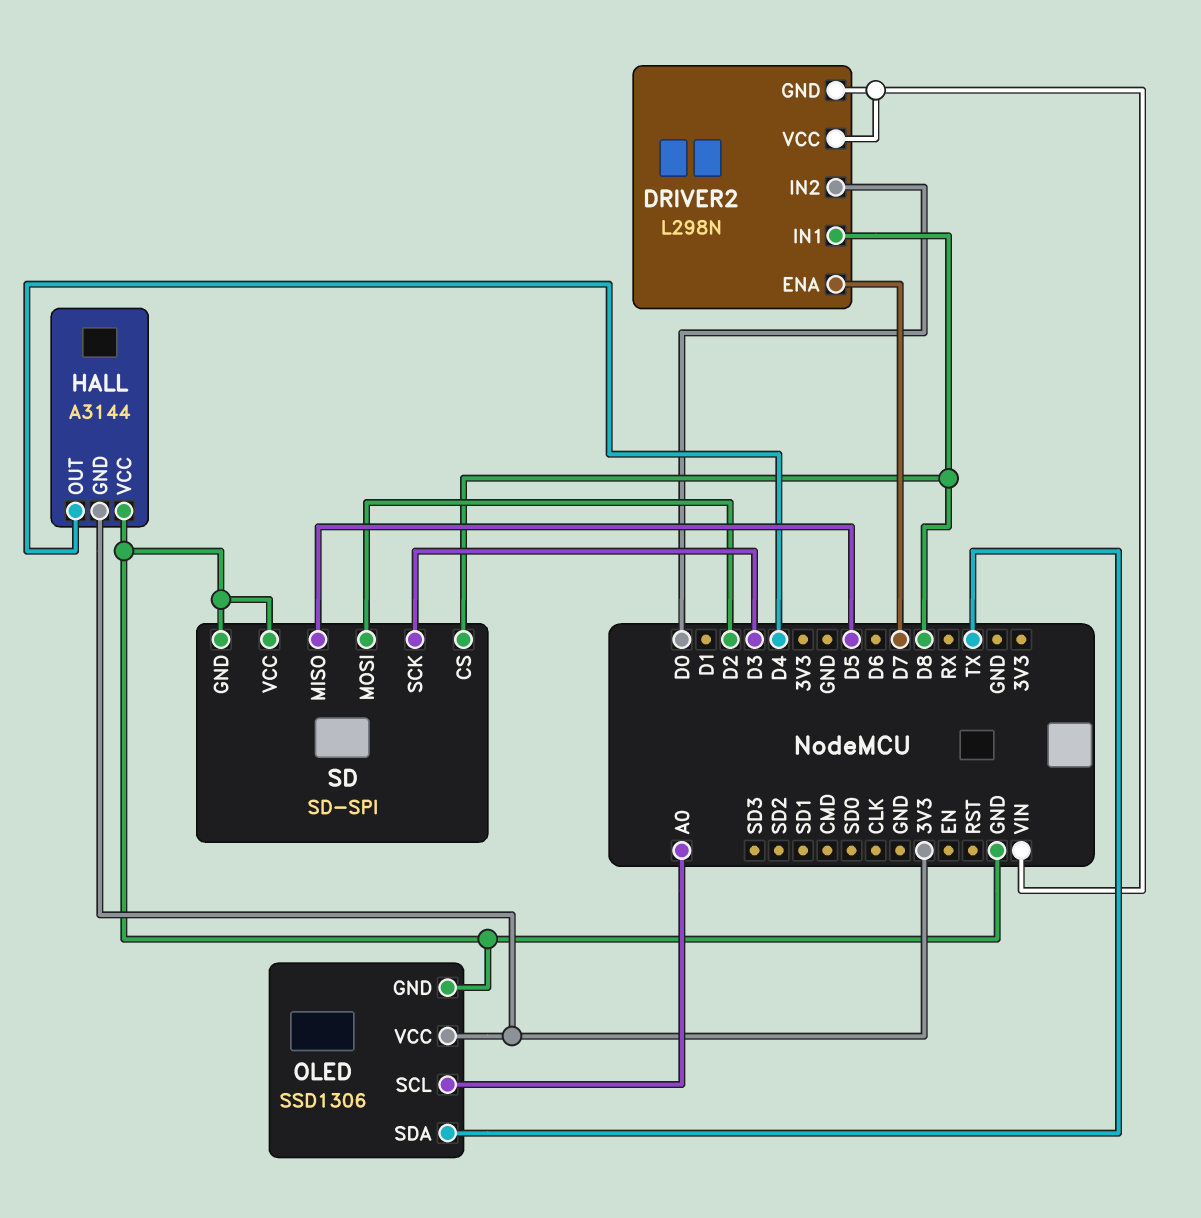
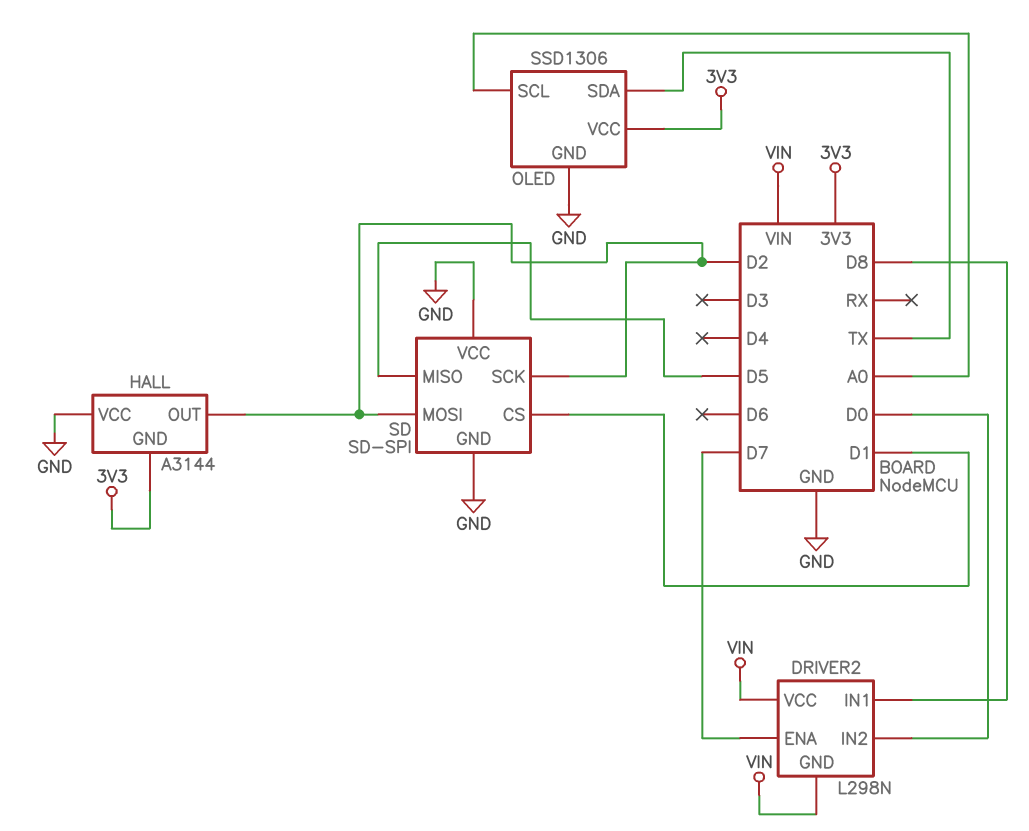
HALL pin OUT: D4 -> D2
SD pin CS: D8 -> D1
SD pin SCK: D3 -> D2

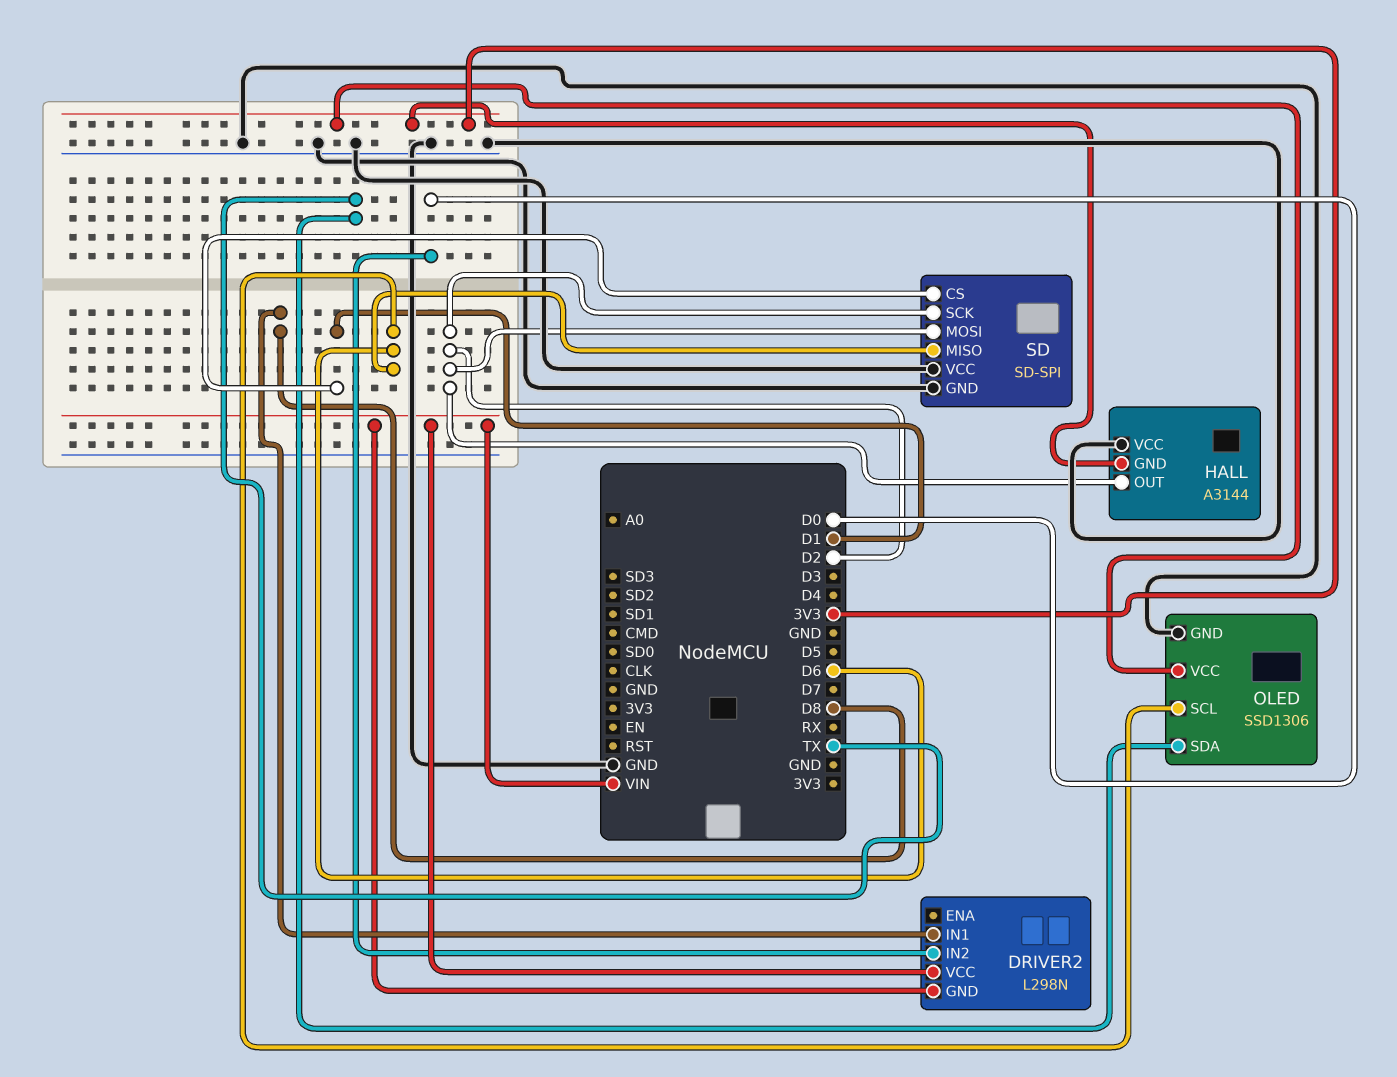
DRIVER2 pin ENA: D7 -> none
OLED pin SCL: A0 -> D6
SD pin MISO: D5 -> D6

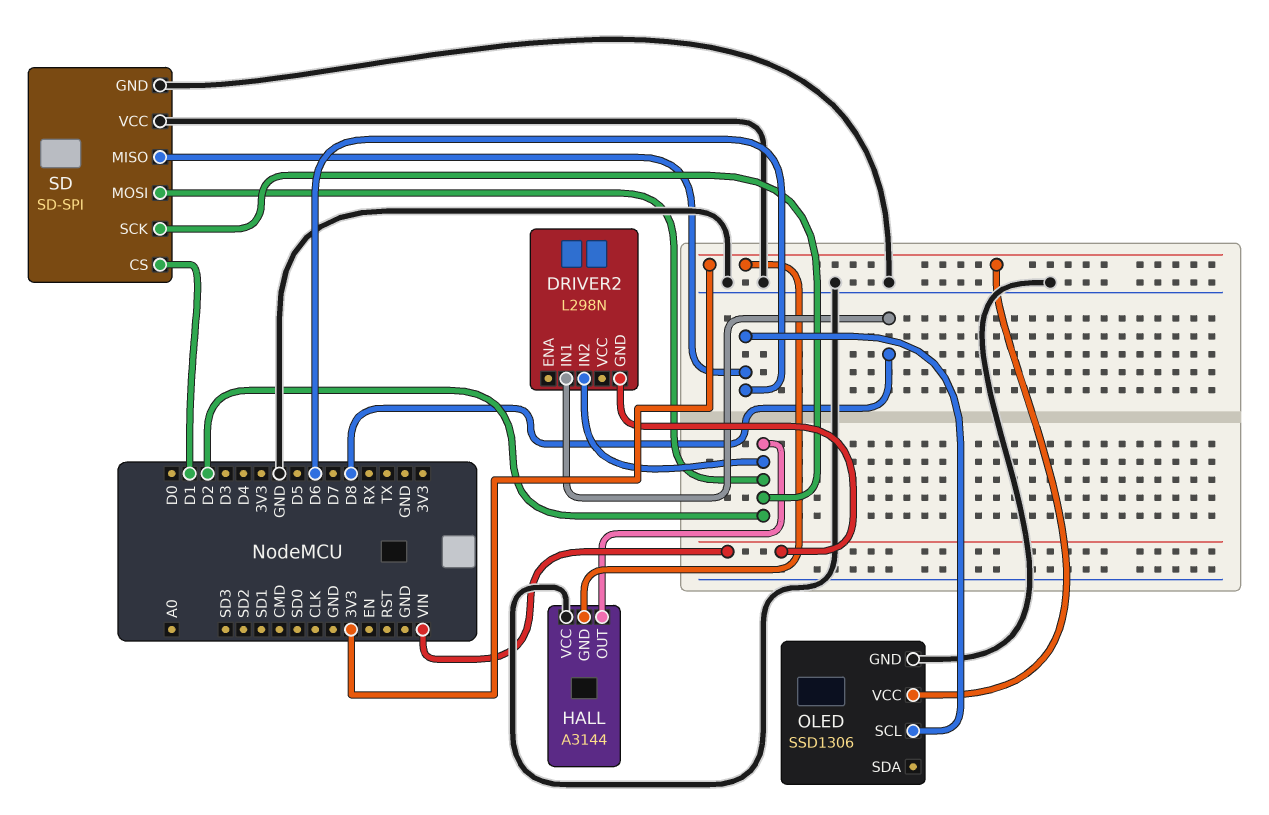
DRIVER2 pin IN2: D0 -> D2
DRIVER2 pin VCC: VIN -> none
OLED pin SDA: TX -> none

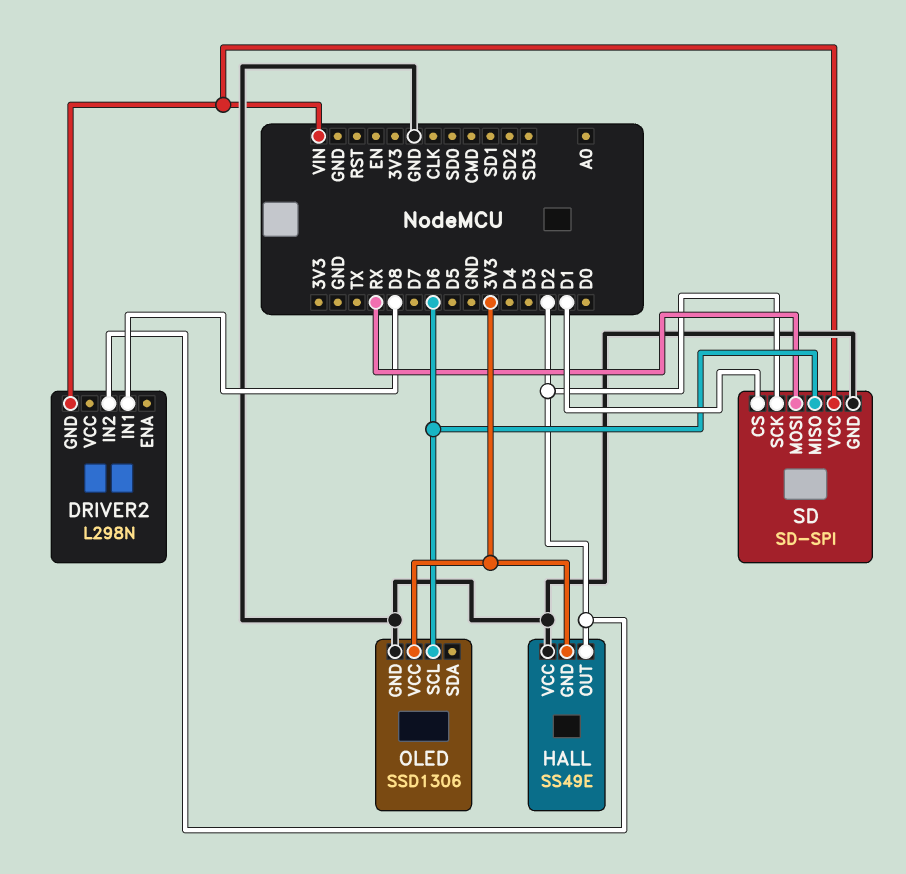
HALL: A3144 -> SS49E
SD pin MOSI: D2 -> RX
SD pin VCC: GND -> VIN

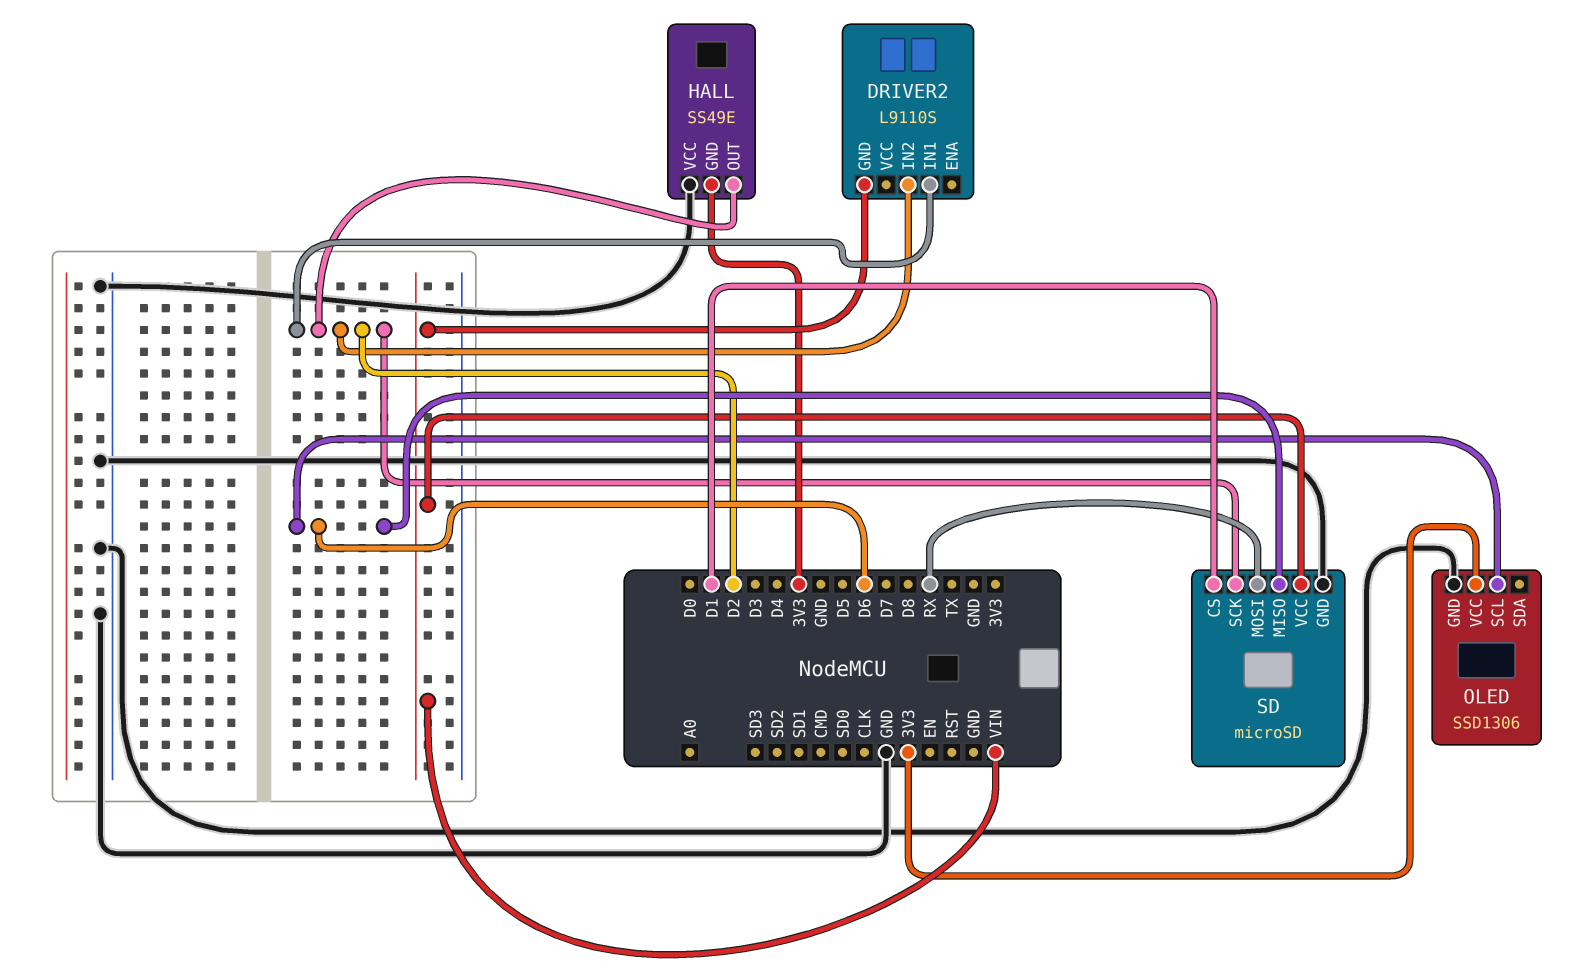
DRIVER2: L298N -> L9110S
DRIVER2 pin IN1: D8 -> D2
SD: SD-SPI -> microSD

